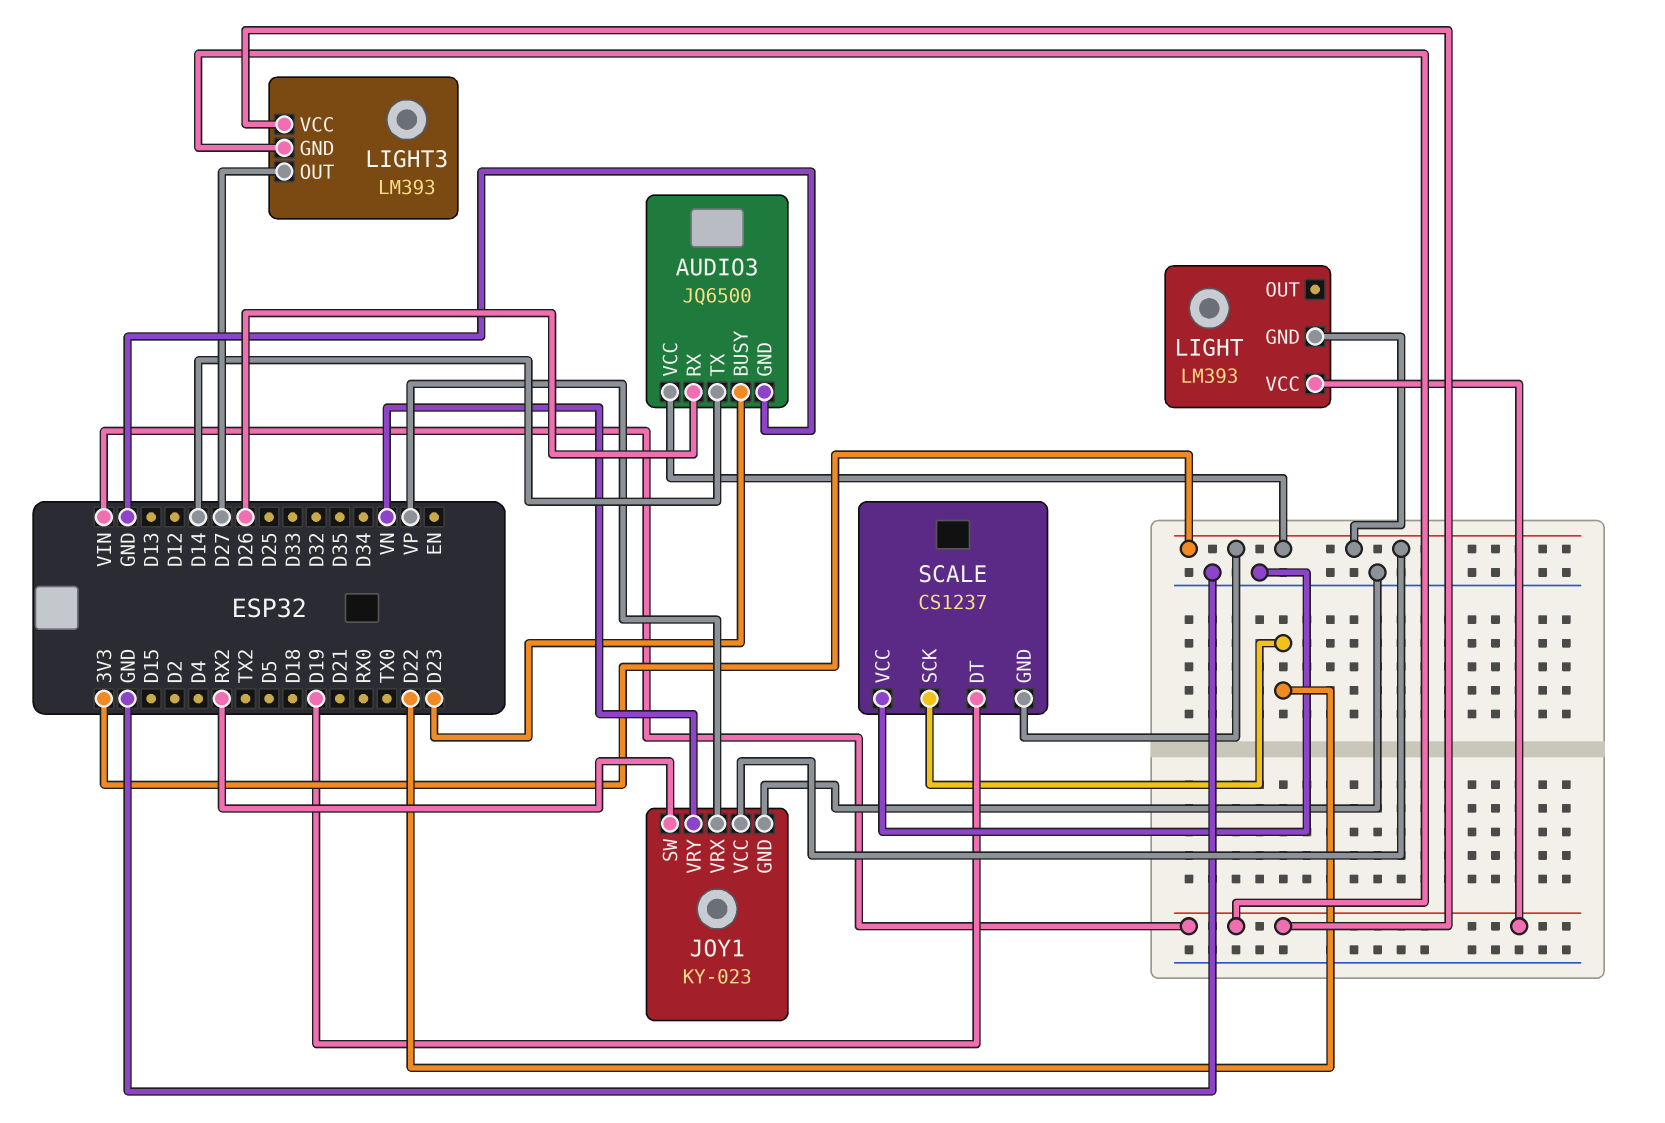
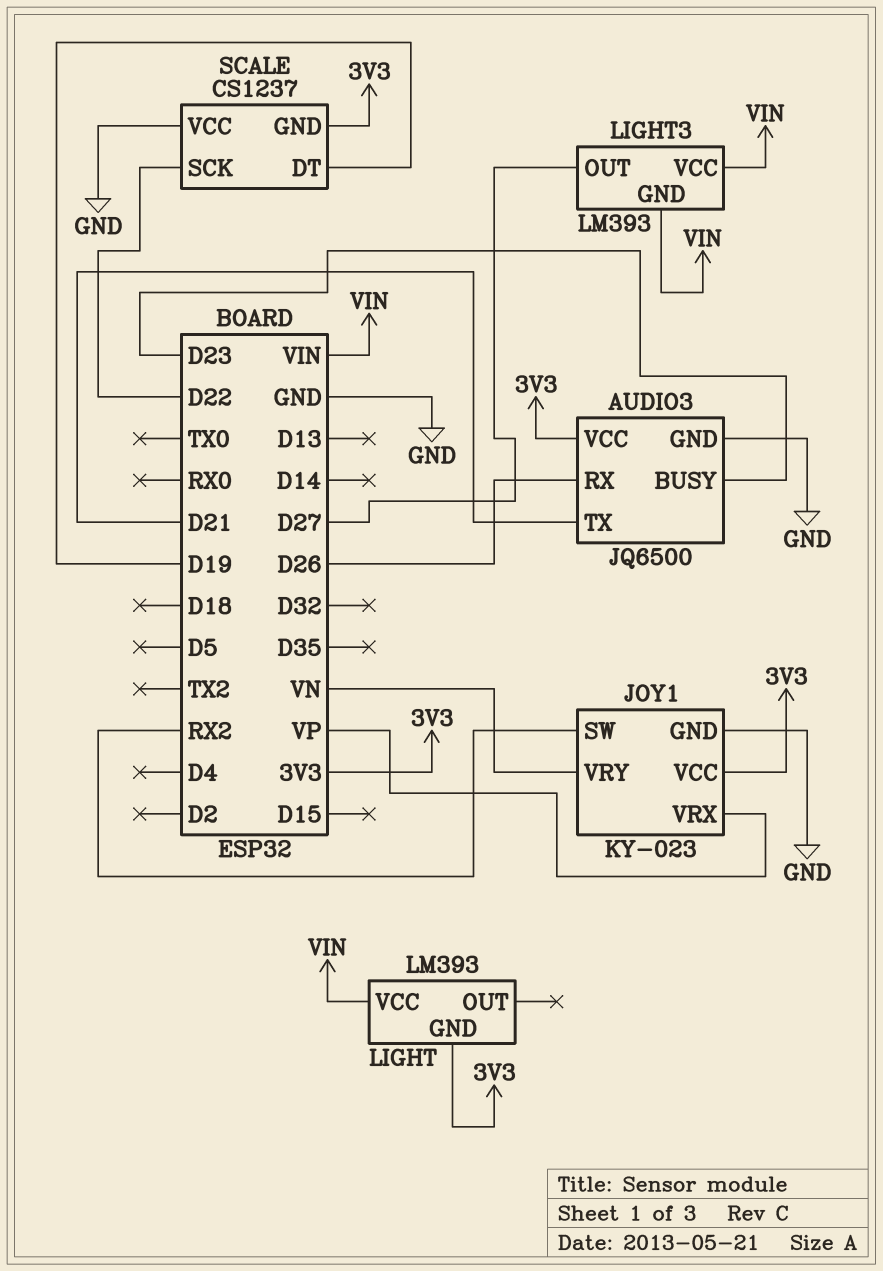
AUDIO3 pin TX: D14 -> D21

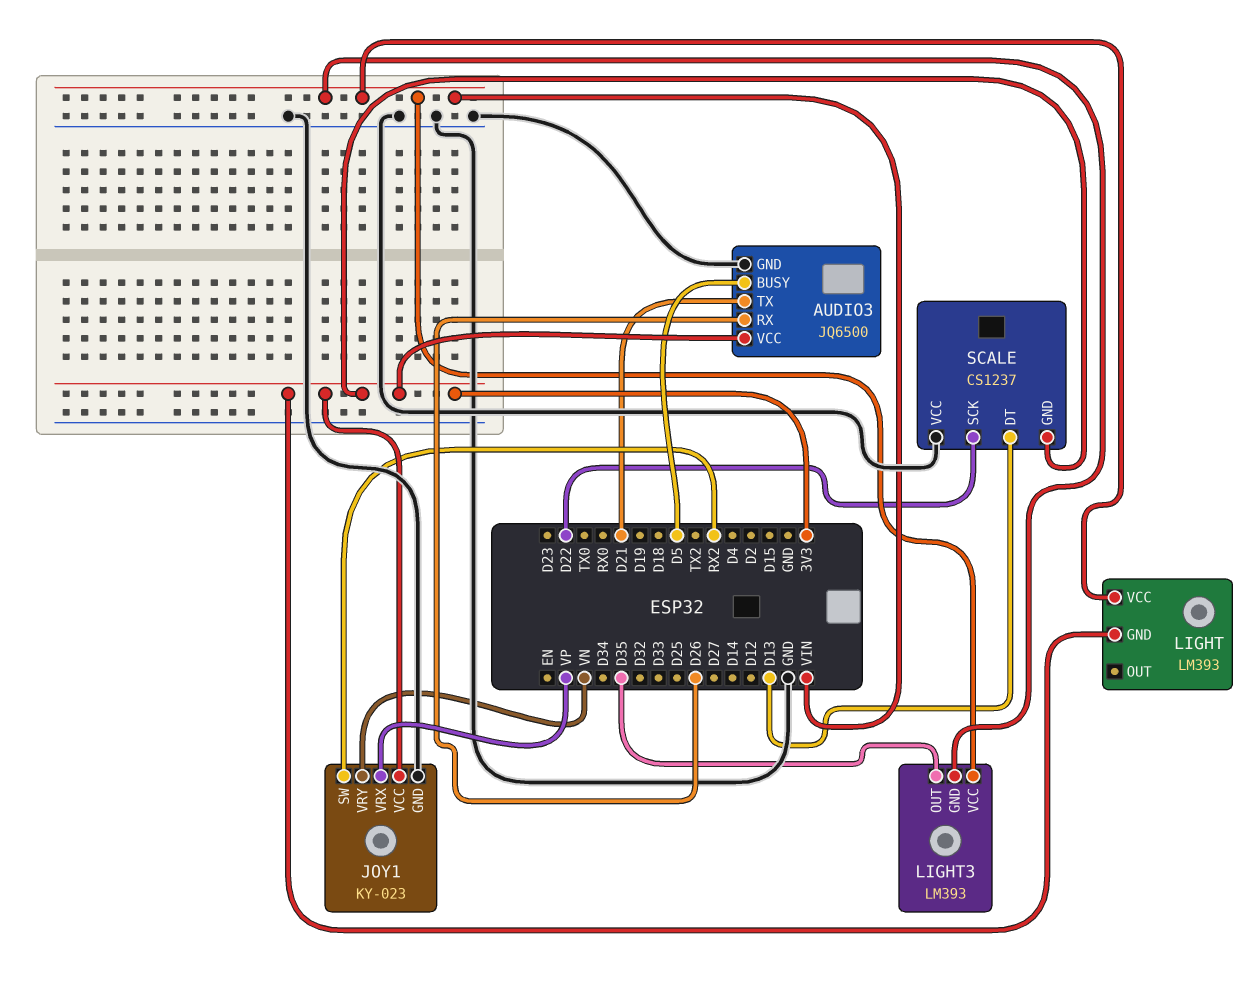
AUDIO3 pin BUSY: D23 -> D5
LIGHT3 pin OUT: D27 -> D35
SCALE pin DT: D19 -> D13

